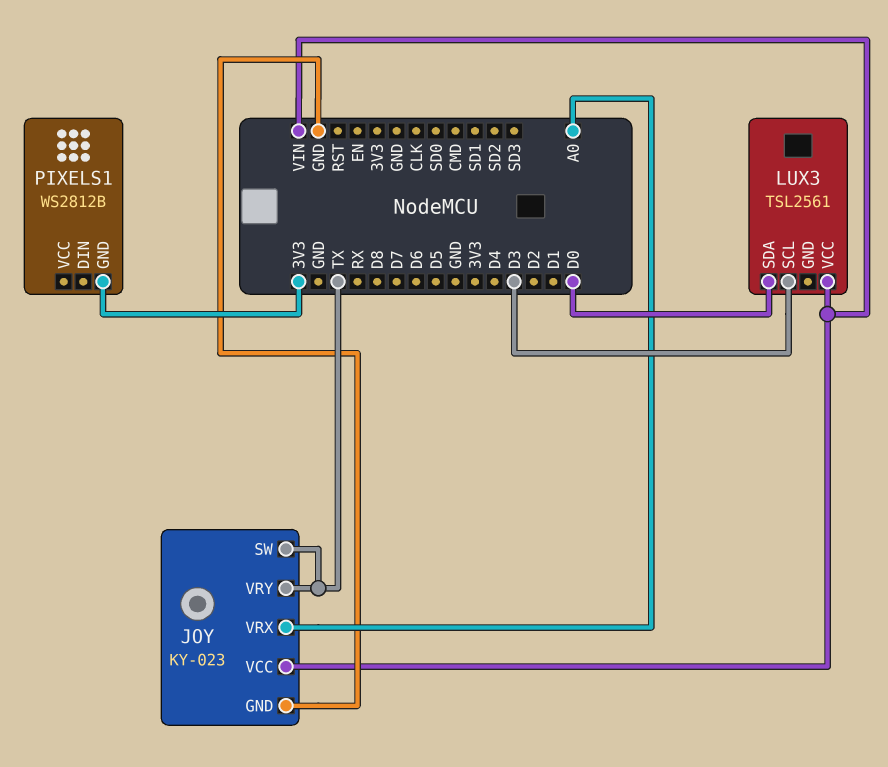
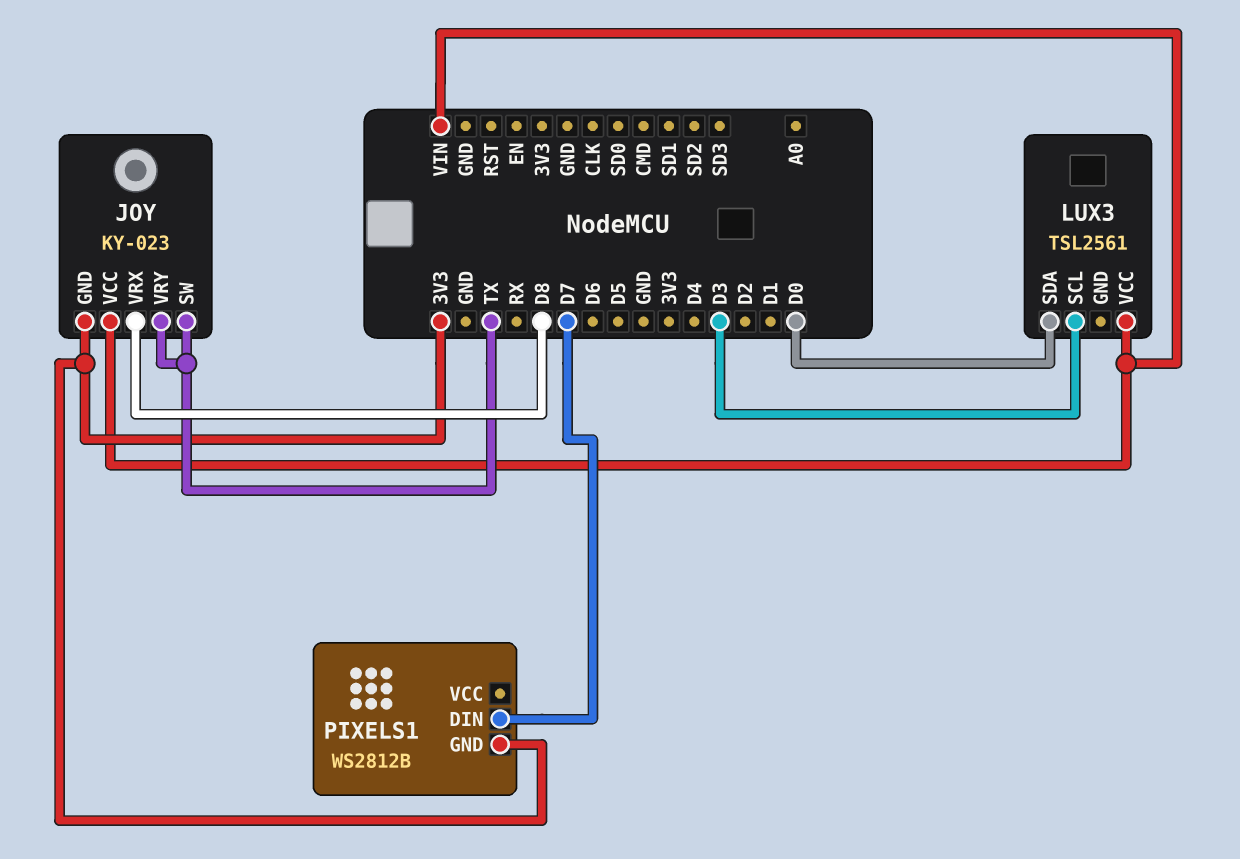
JOY pin GND: GND -> 3V3
JOY pin VRX: A0 -> D8
PIXELS1 pin DIN: none -> D7

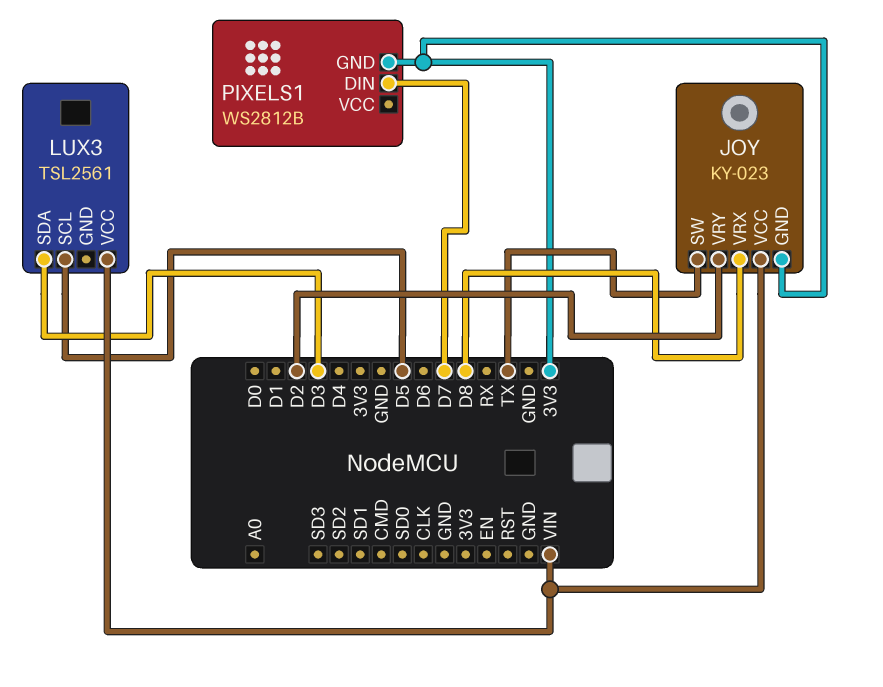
JOY pin VRY: TX -> D2
LUX3 pin SCL: D3 -> D5
LUX3 pin SDA: D0 -> D3

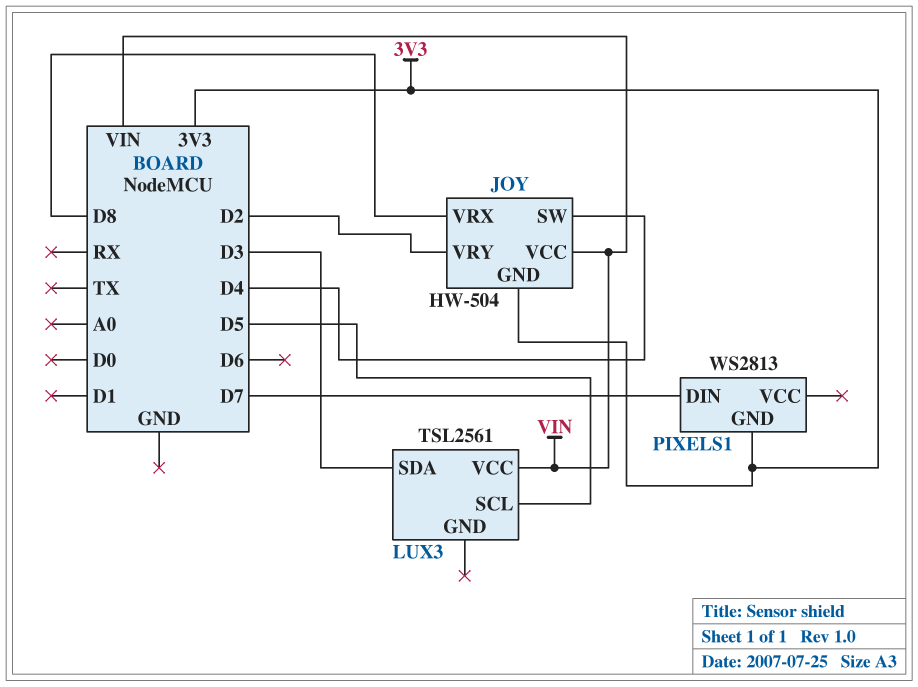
JOY: KY-023 -> HW-504
JOY pin SW: TX -> D4
PIXELS1: WS2812B -> WS2813

